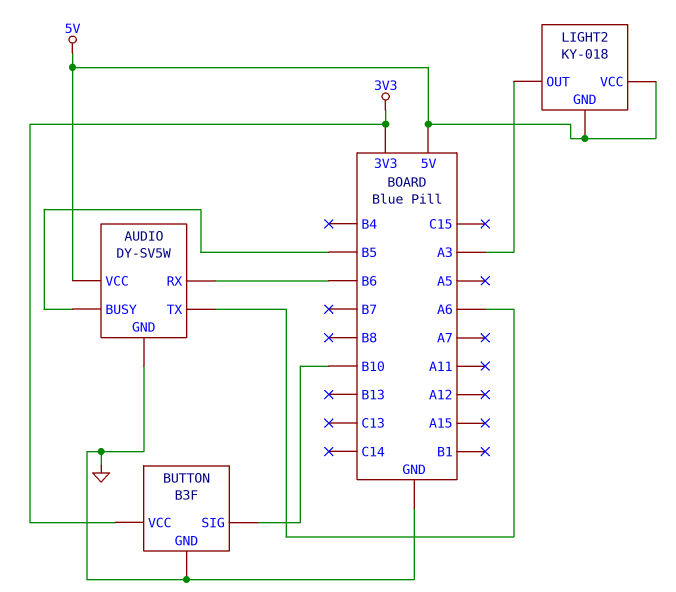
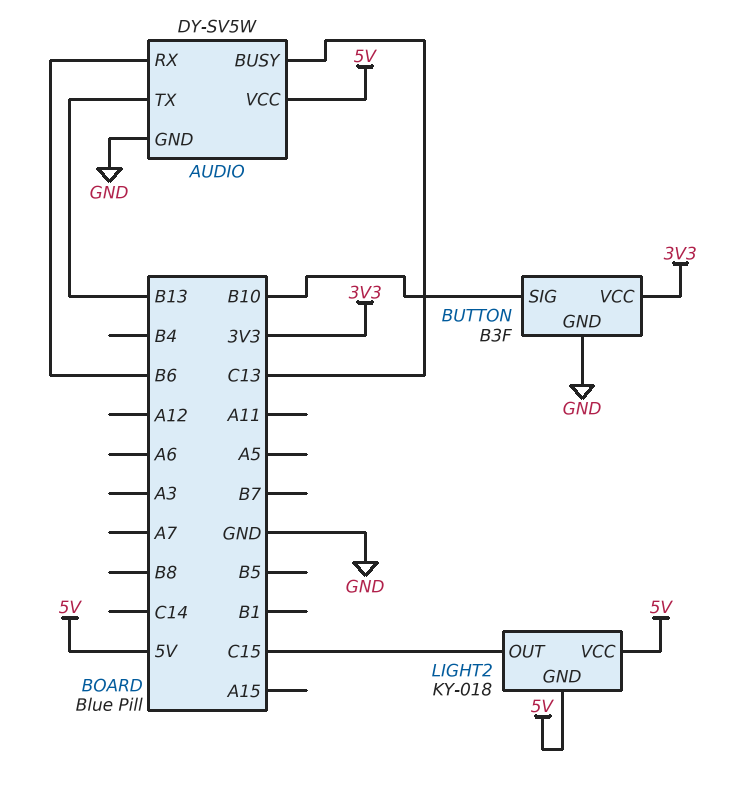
AUDIO pin BUSY: B5 -> C13
AUDIO pin TX: A6 -> B13
LIGHT2 pin OUT: A3 -> C15

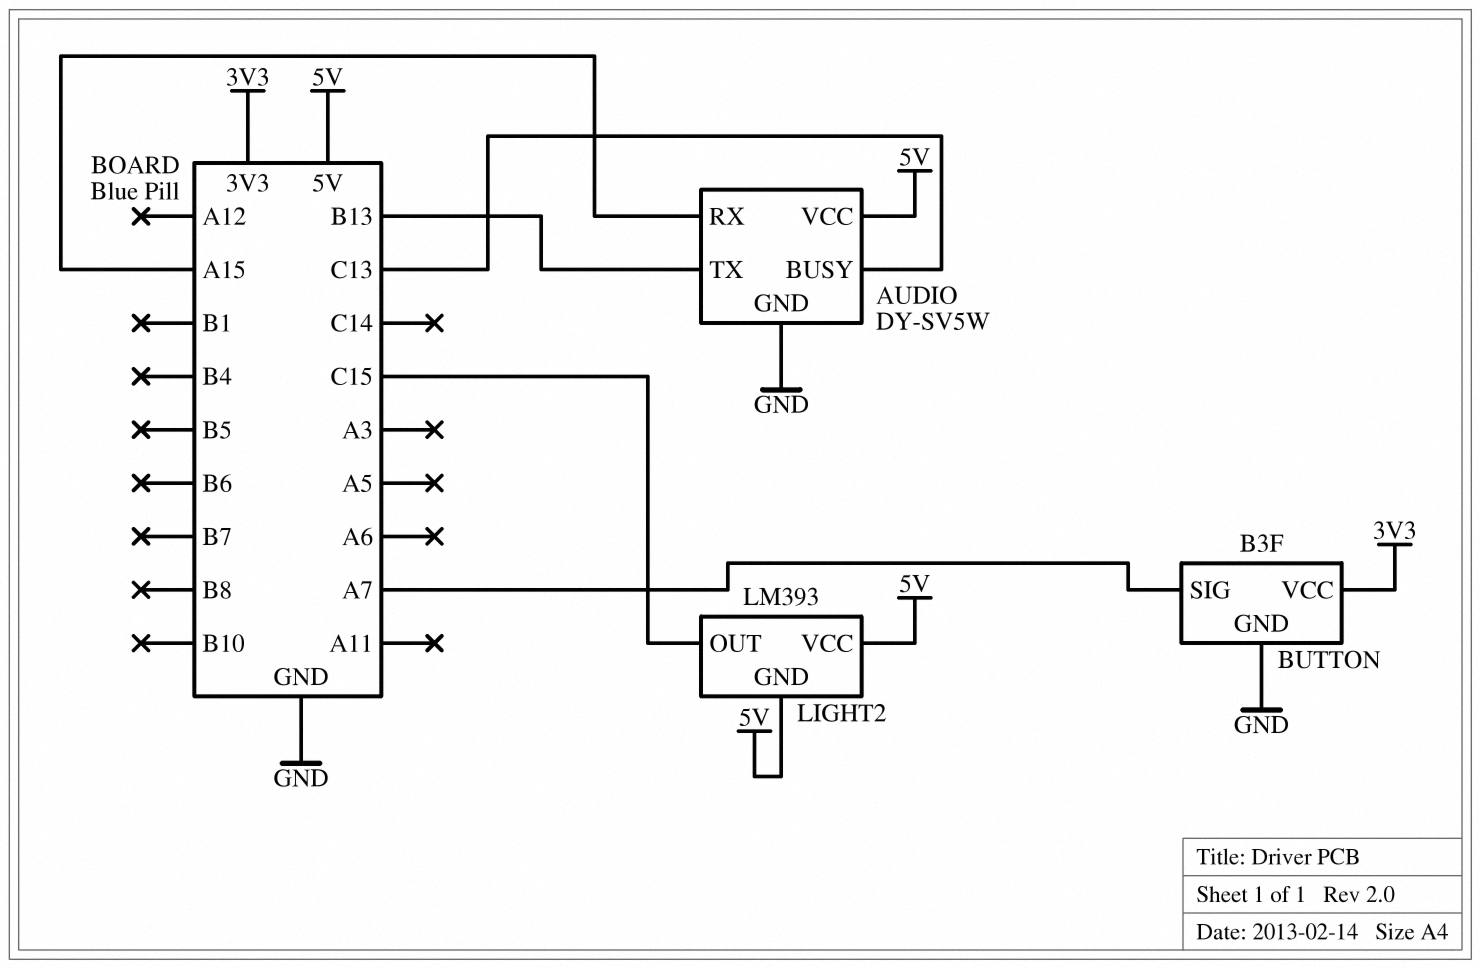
AUDIO pin RX: B6 -> A15
BUTTON pin SIG: B10 -> A7
LIGHT2: KY-018 -> LM393

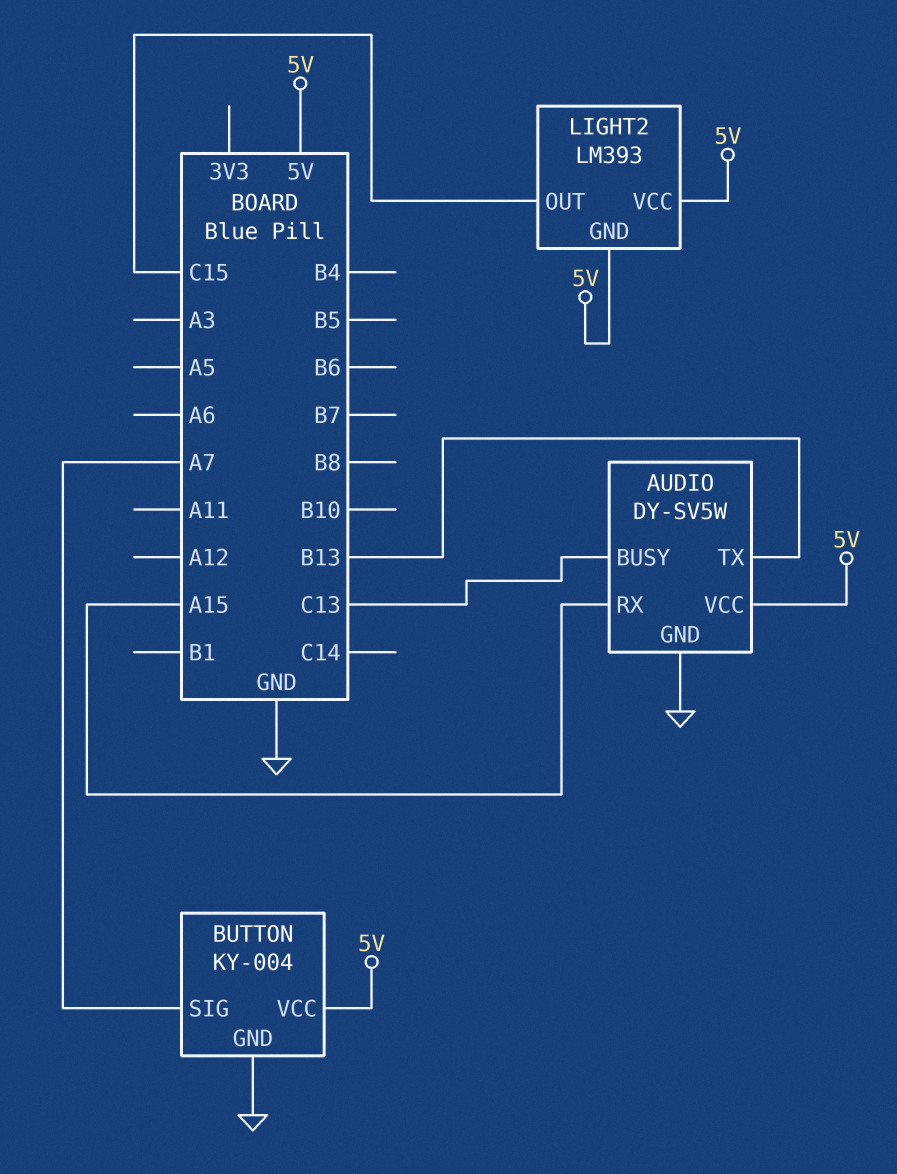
BUTTON: B3F -> KY-004
BUTTON pin VCC: 3V3 -> 5V

